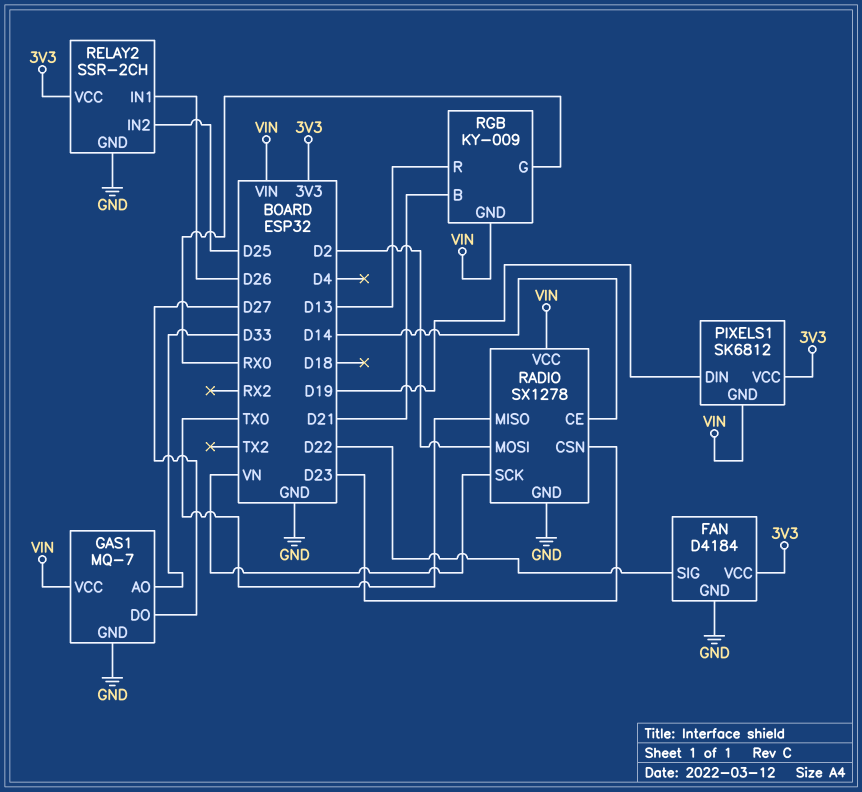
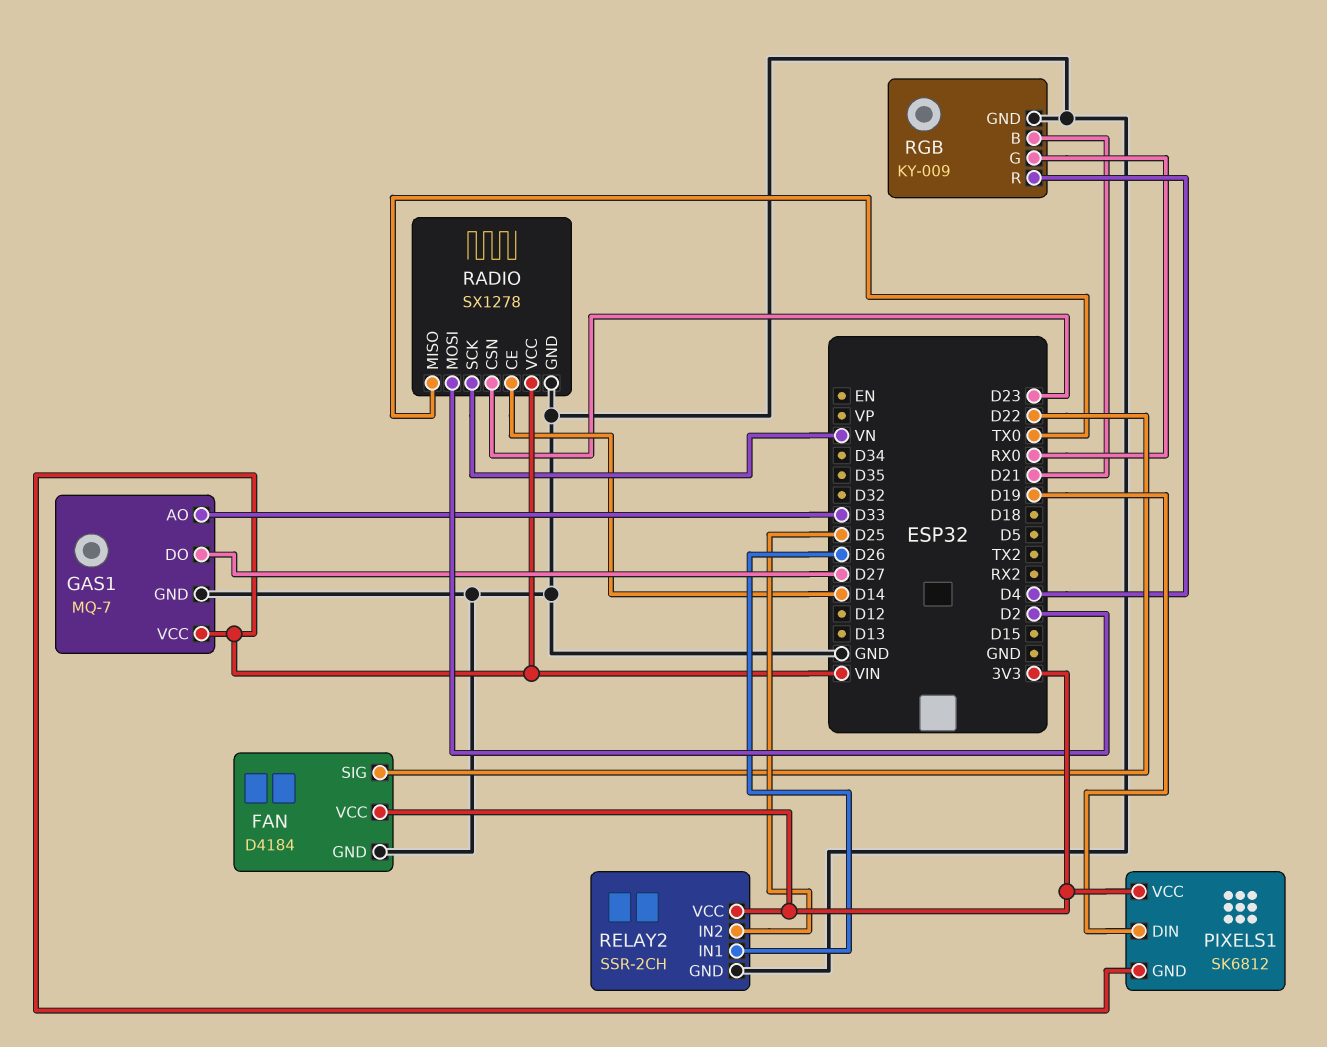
RGB pin GND: VIN -> GND
RGB pin R: D13 -> D4

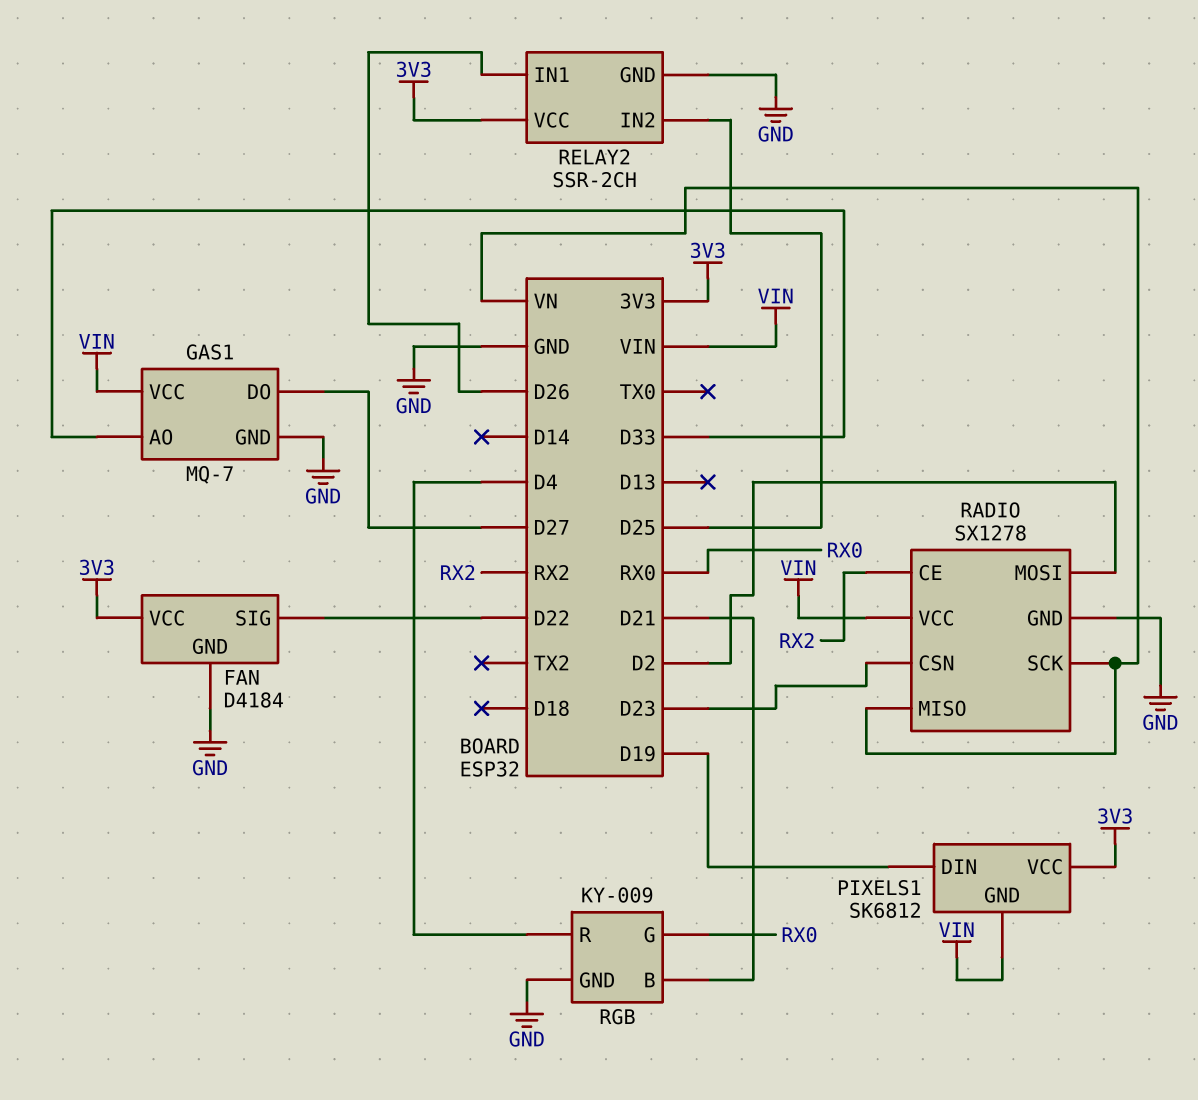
RADIO pin CE: D14 -> RX2
RADIO pin MISO: TX0 -> VN

